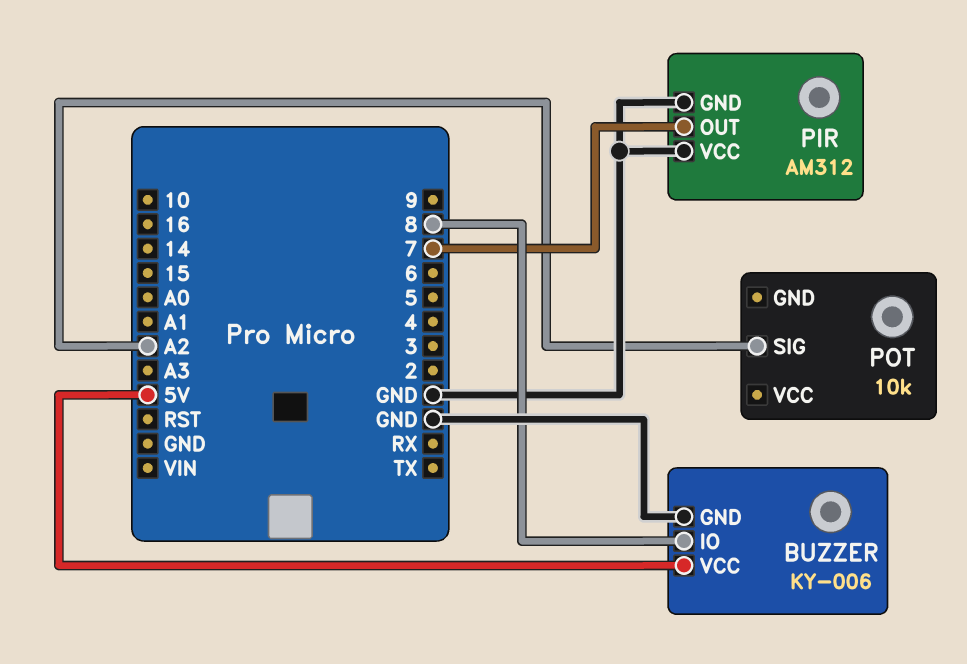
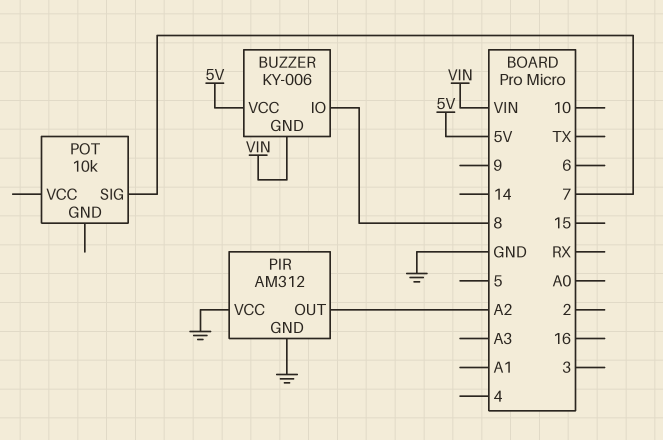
BUZZER pin GND: GND -> VIN
PIR pin OUT: 7 -> A2
POT pin SIG: A2 -> 7

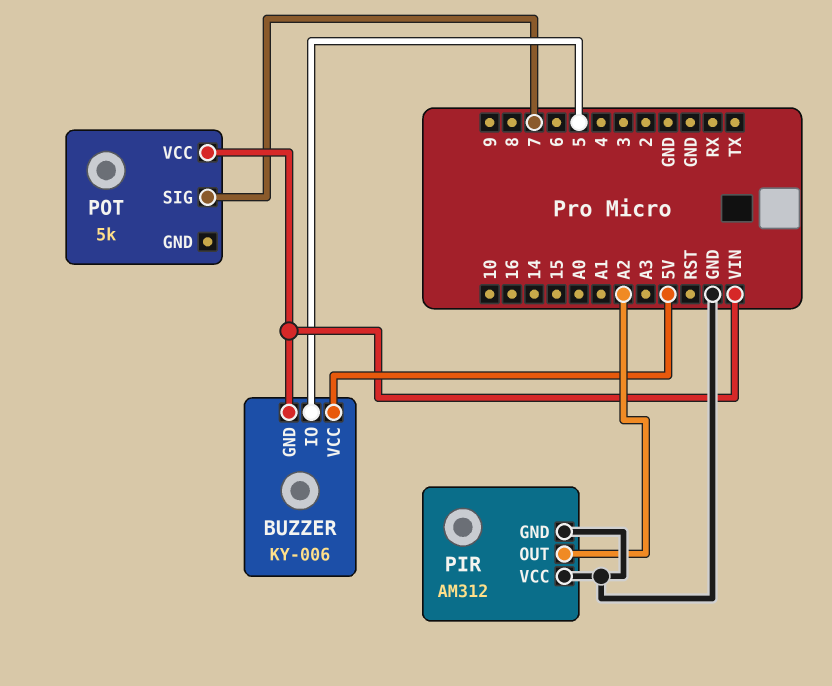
BUZZER pin IO: 8 -> 5
POT: 10k -> 5k
POT pin VCC: none -> VIN

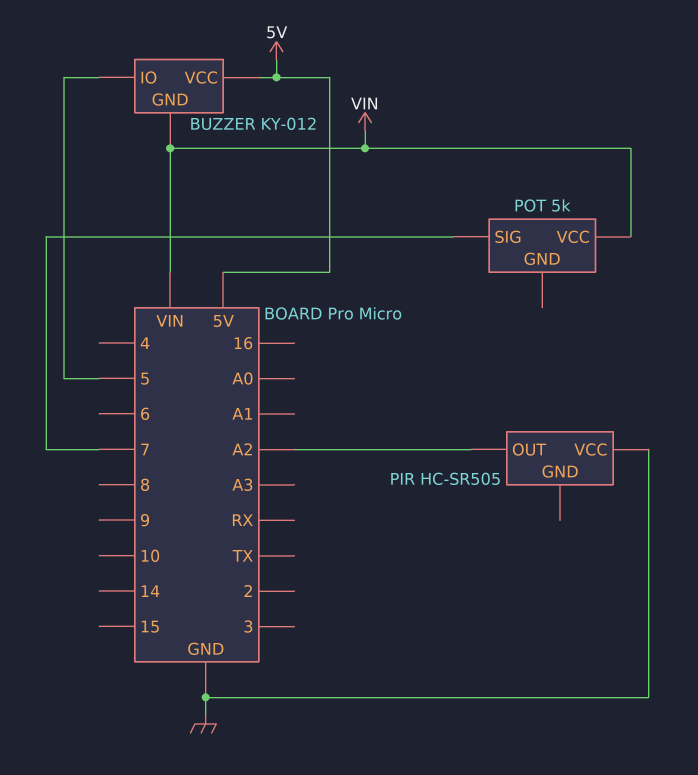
BUZZER: KY-006 -> KY-012
PIR: AM312 -> HC-SR505
PIR pin GND: GND -> none

